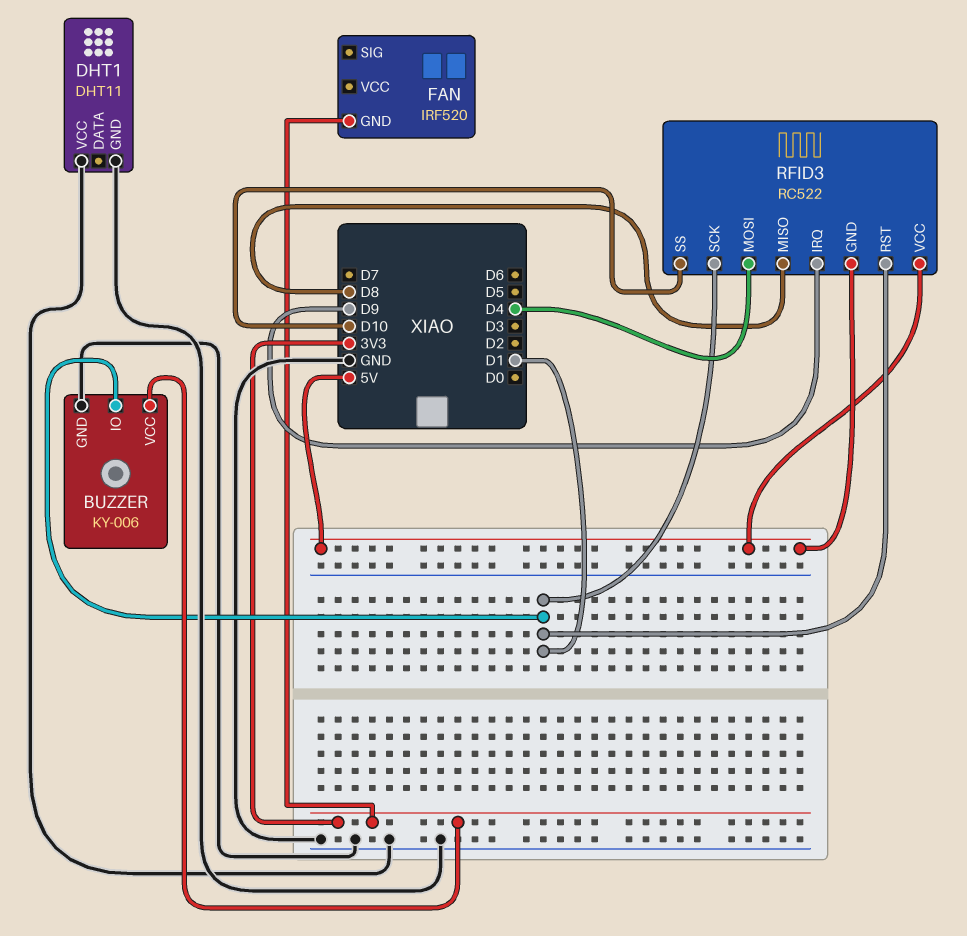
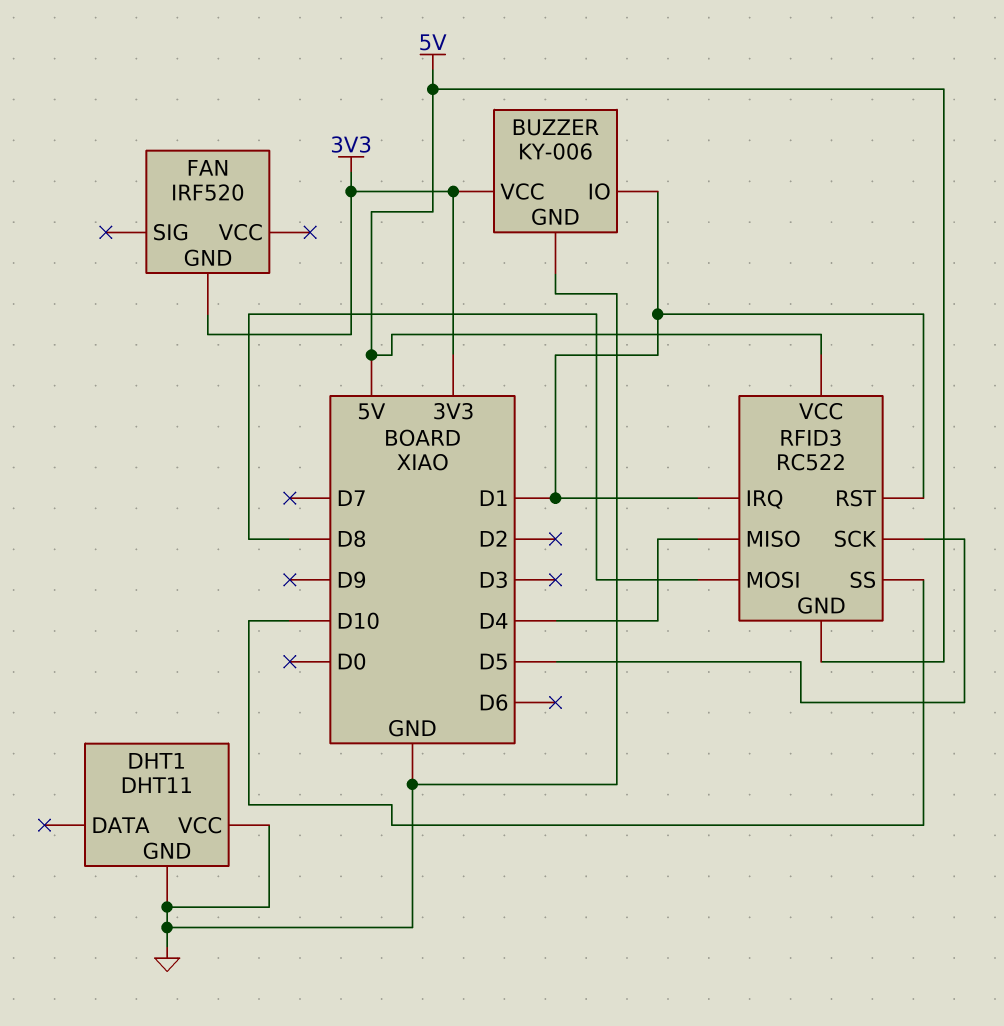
RFID3 pin IRQ: D9 -> D1
RFID3 pin MISO: D8 -> D4
RFID3 pin MOSI: D4 -> D8
RFID3 pin SCK: D1 -> D5

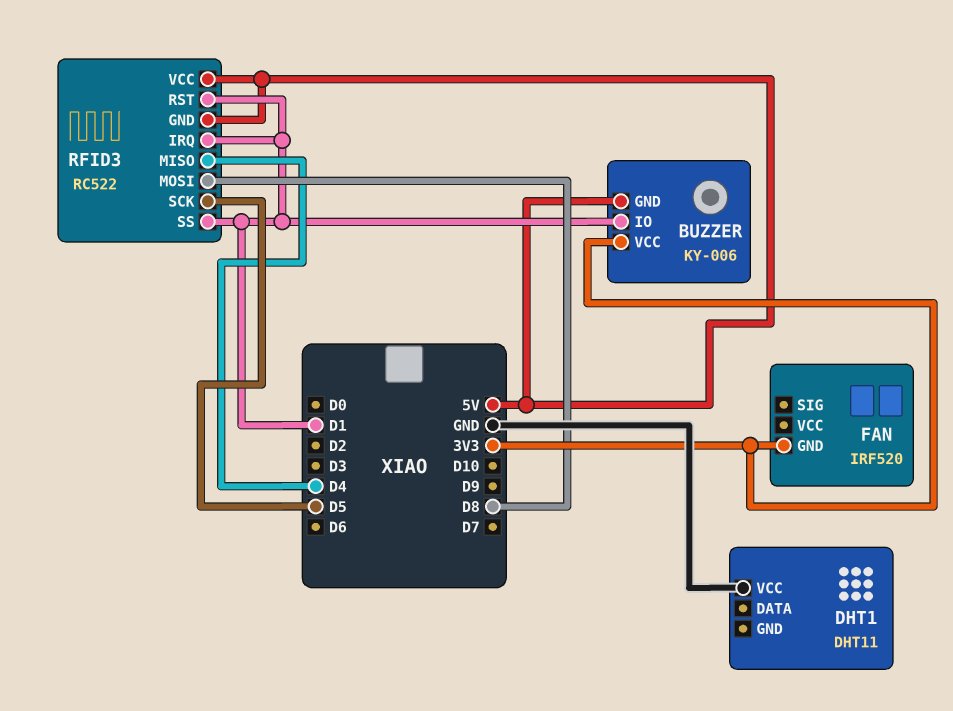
BUZZER pin GND: GND -> 5V
DHT1 pin GND: GND -> none
RFID3 pin SS: D10 -> D1

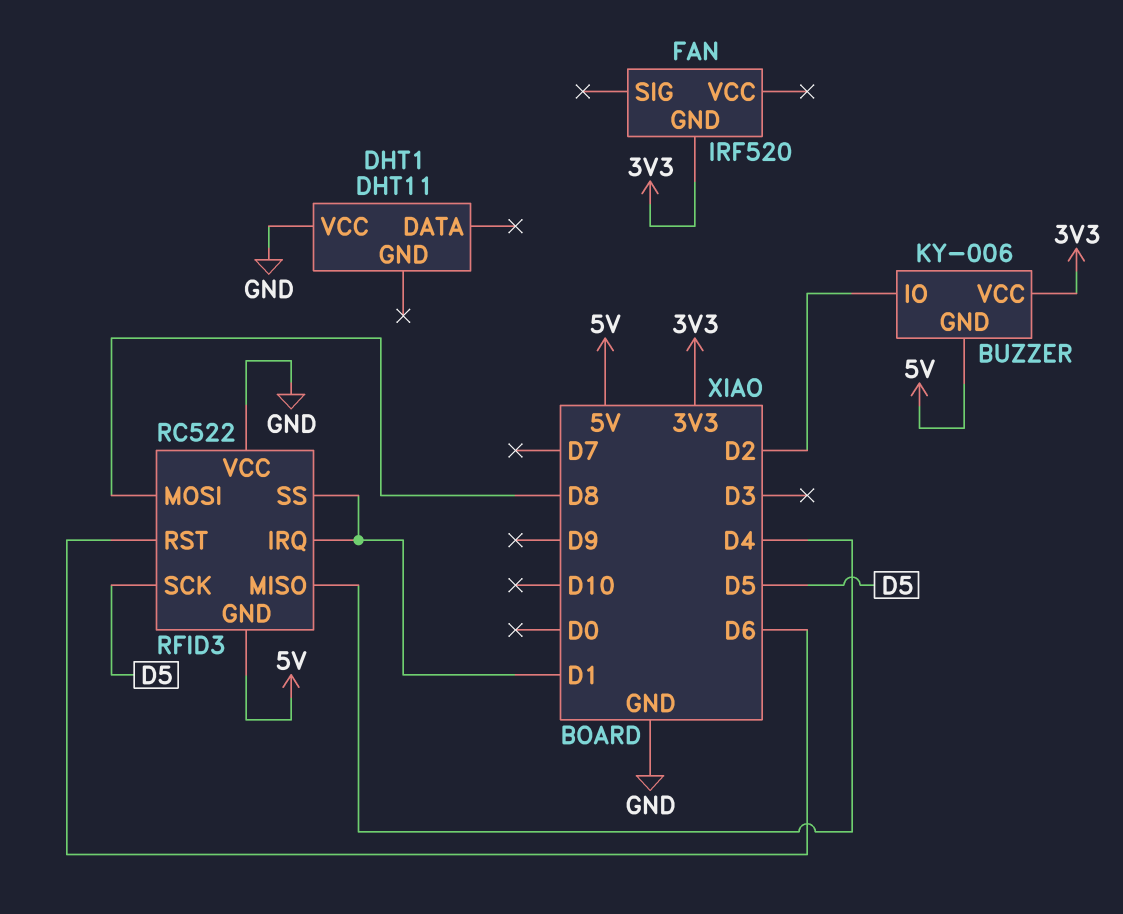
BUZZER pin IO: D1 -> D2
RFID3 pin RST: D1 -> D6
RFID3 pin VCC: 5V -> GND

